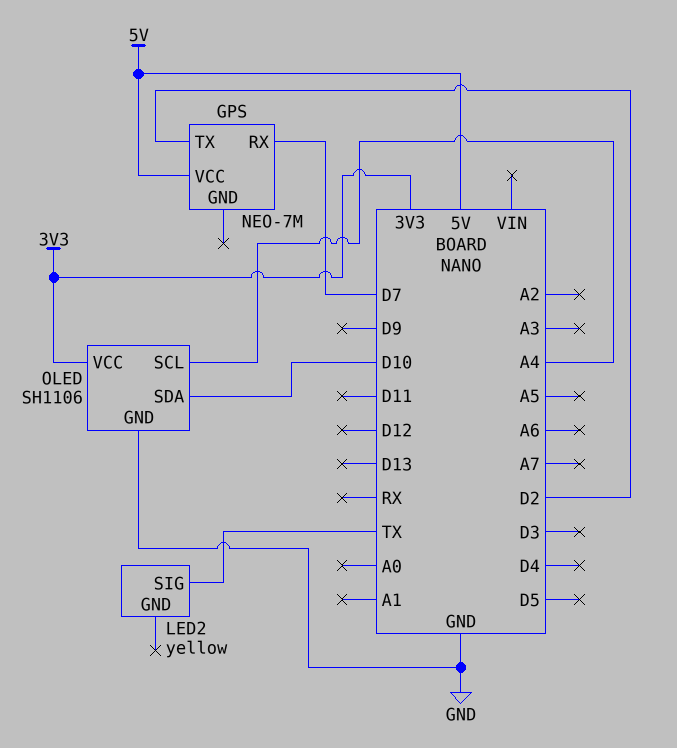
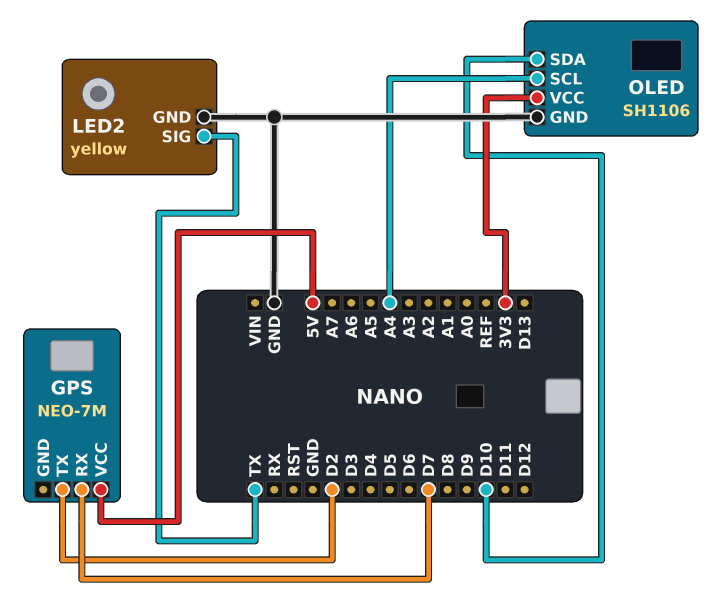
LED2 pin GND: none -> GND

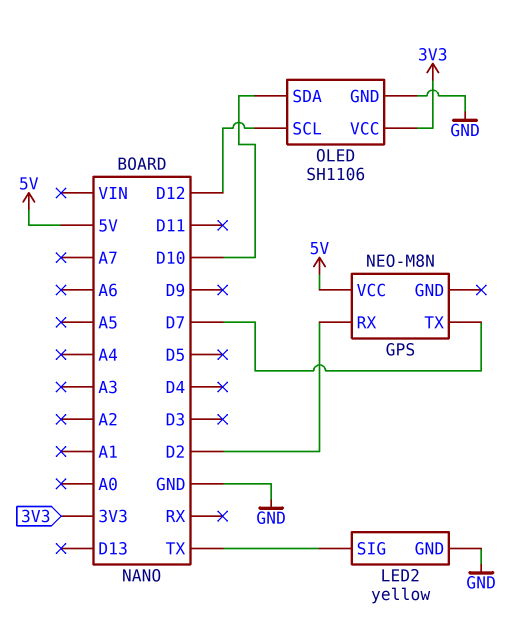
GPS: NEO-7M -> NEO-M8N
GPS pin RX: D7 -> D2
GPS pin TX: D2 -> D7
OLED pin SCL: A4 -> D12

